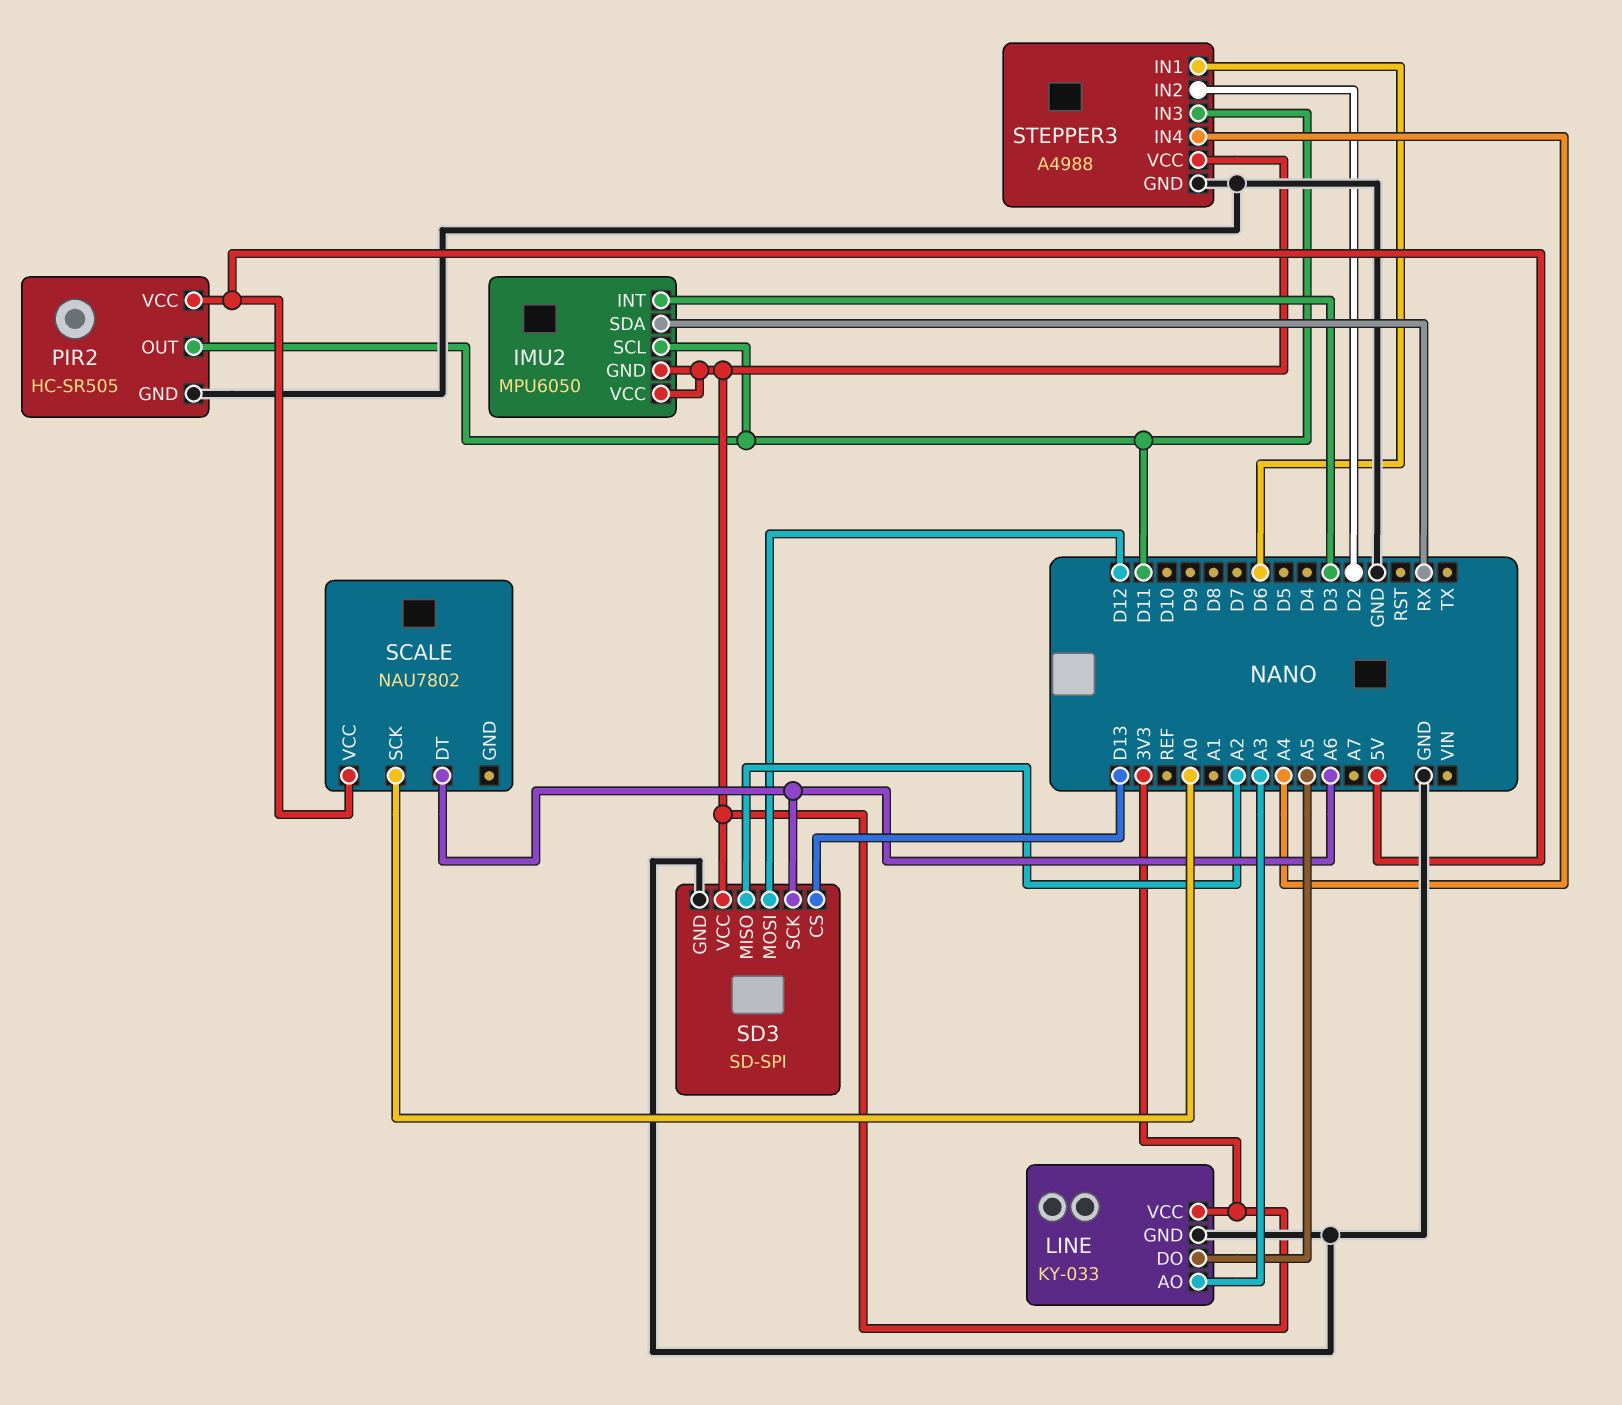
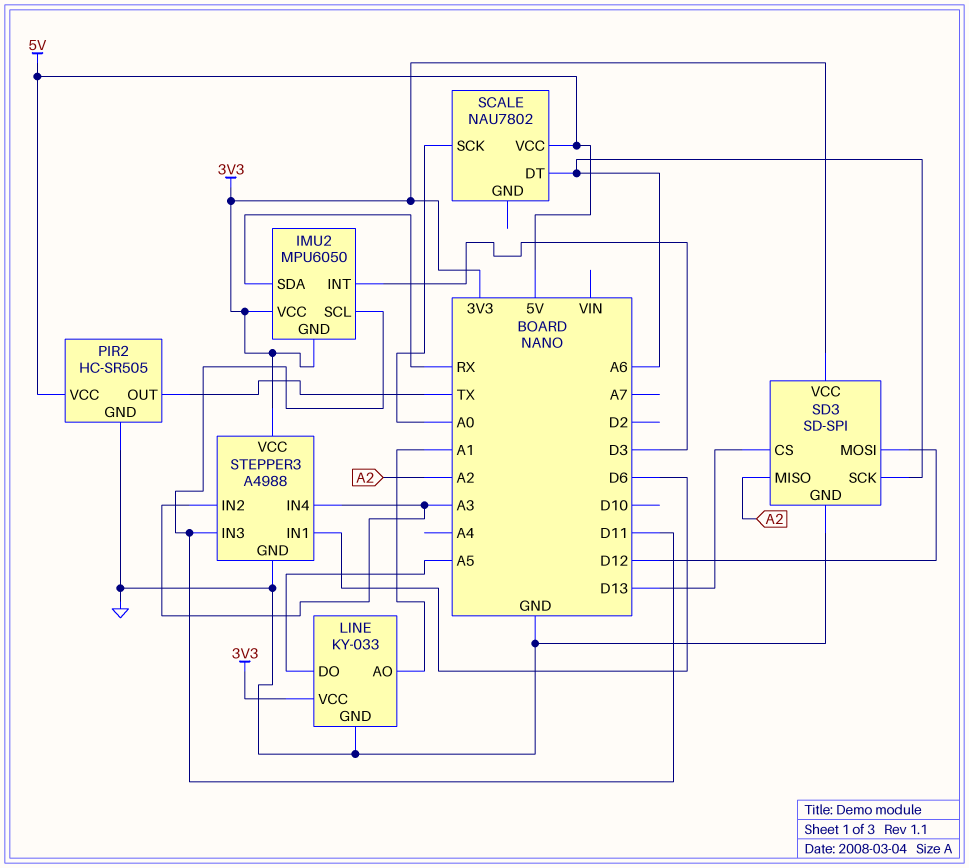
LINE pin AO: A3 -> A1
PIR2 pin OUT: D11 -> TX
STEPPER3 pin IN2: D2 -> A3
STEPPER3 pin IN4: A4 -> A3

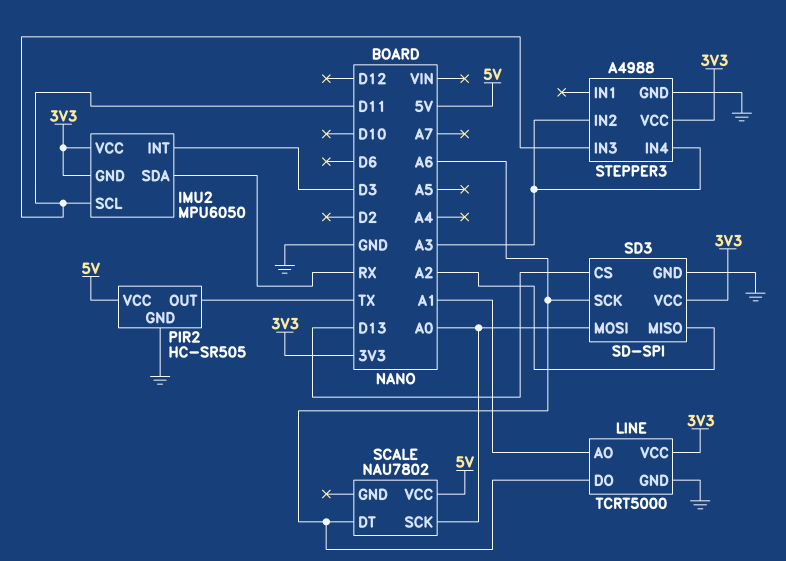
LINE: KY-033 -> TCRT5000
LINE pin DO: A5 -> A6
SD3 pin MOSI: D12 -> A0
STEPPER3 pin IN1: D6 -> none

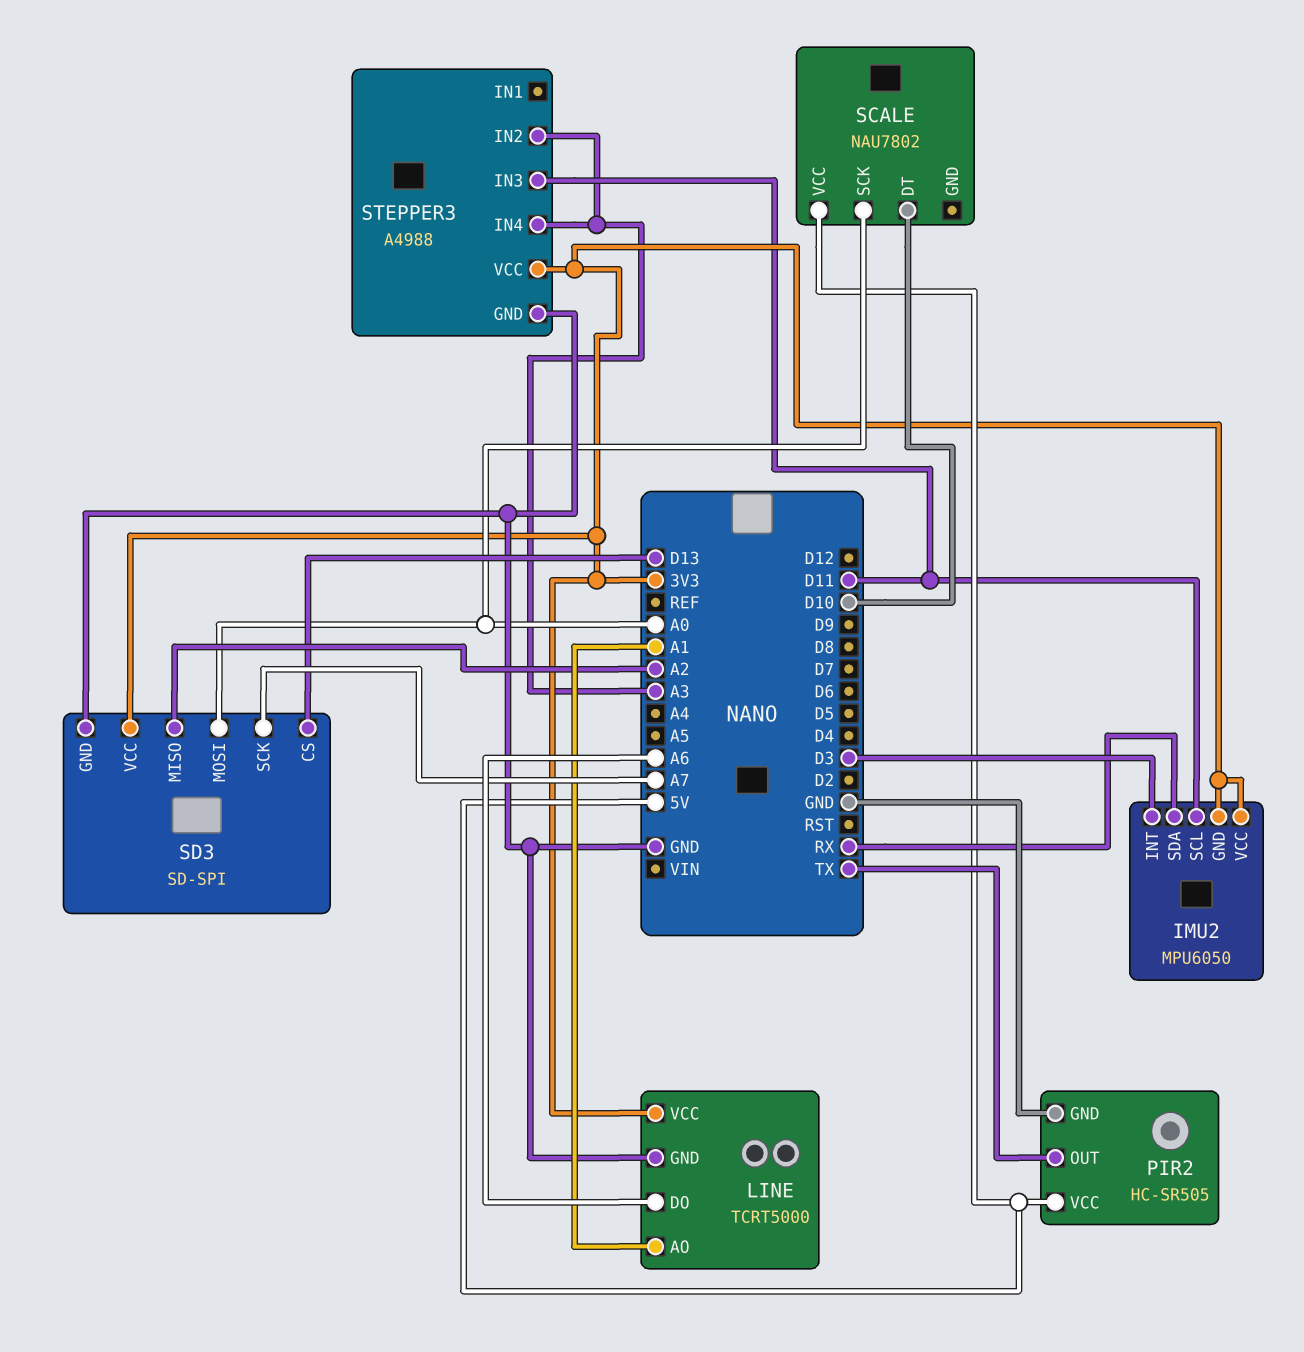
SCALE pin DT: A6 -> D10
SD3 pin SCK: A6 -> A7

